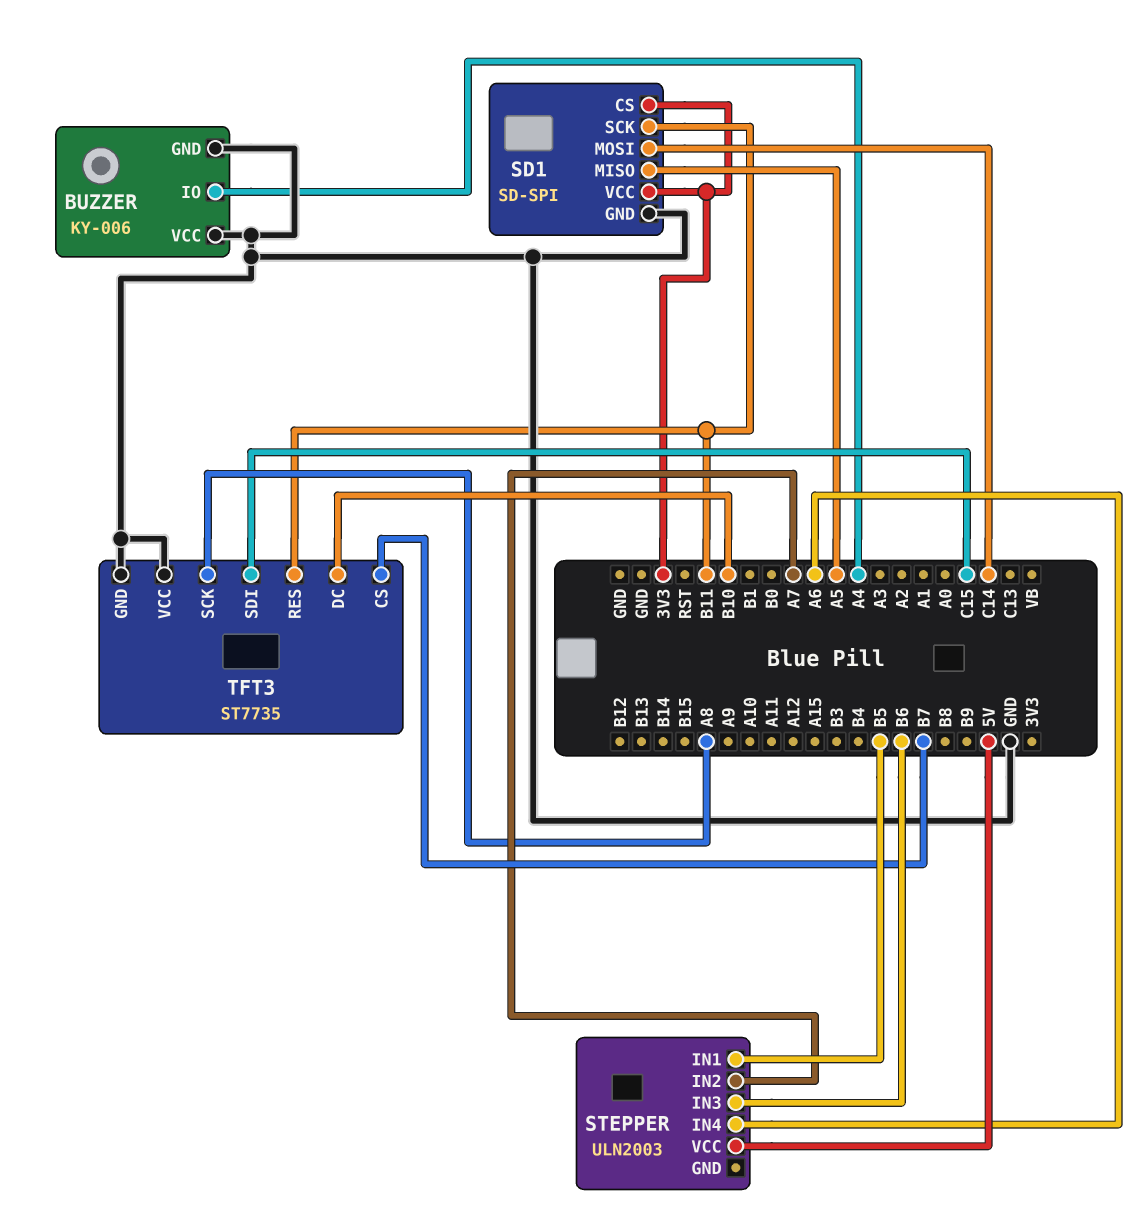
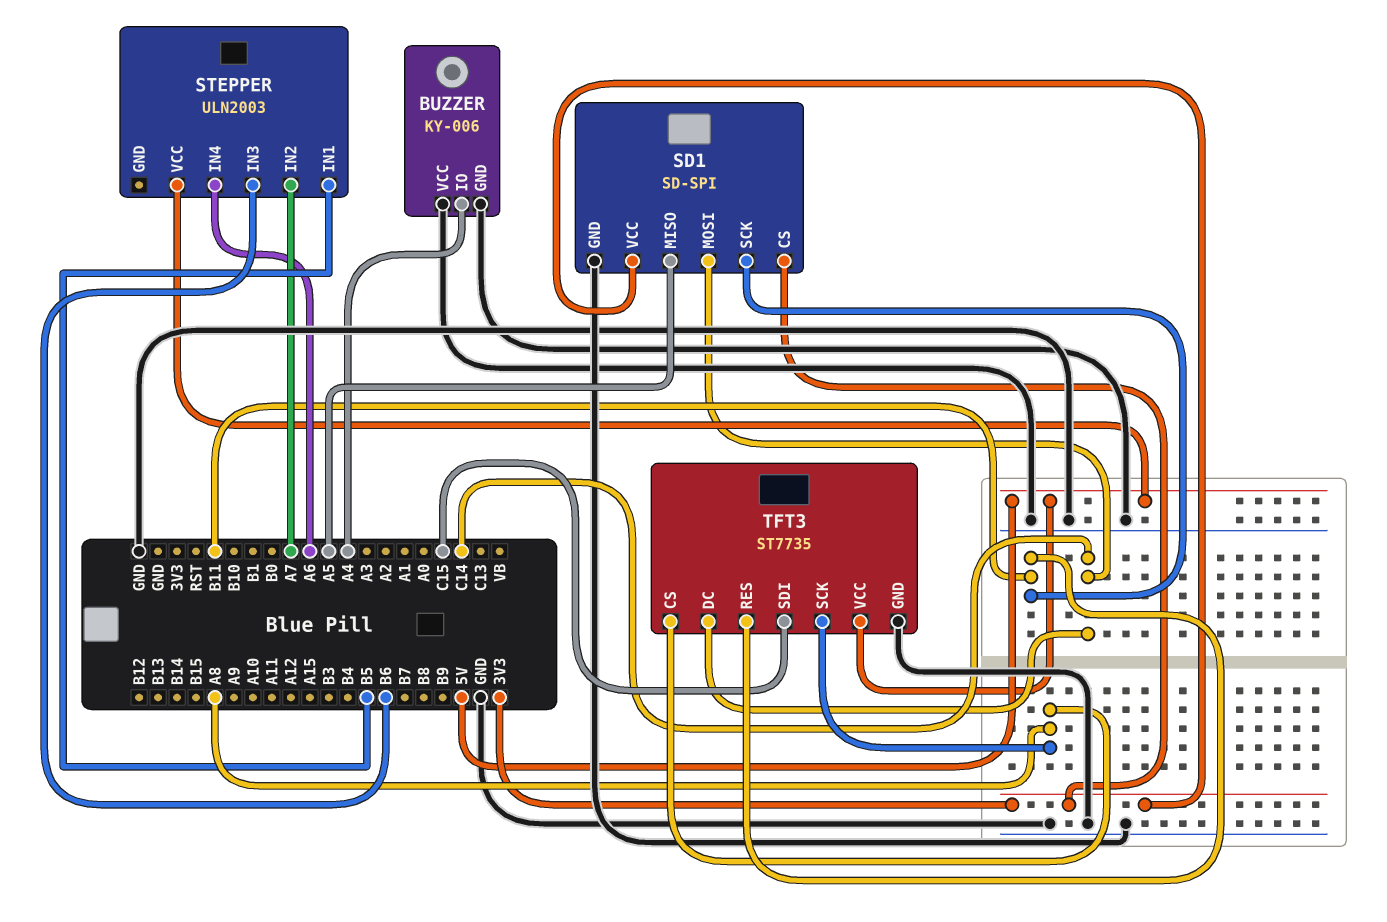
TFT3 pin CS: B7 -> A8
TFT3 pin DC: B10 -> C14
TFT3 pin VCC: GND -> 5V

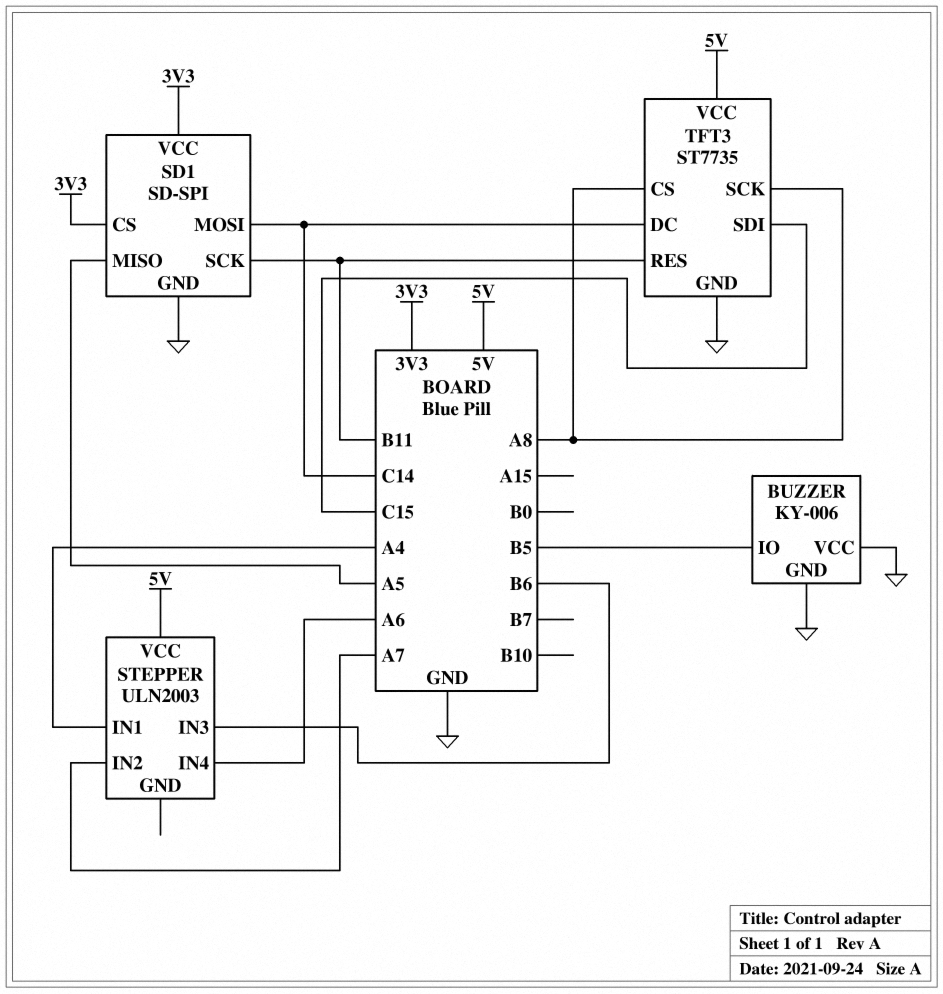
BUZZER pin IO: A4 -> B5
STEPPER pin IN1: B5 -> A4

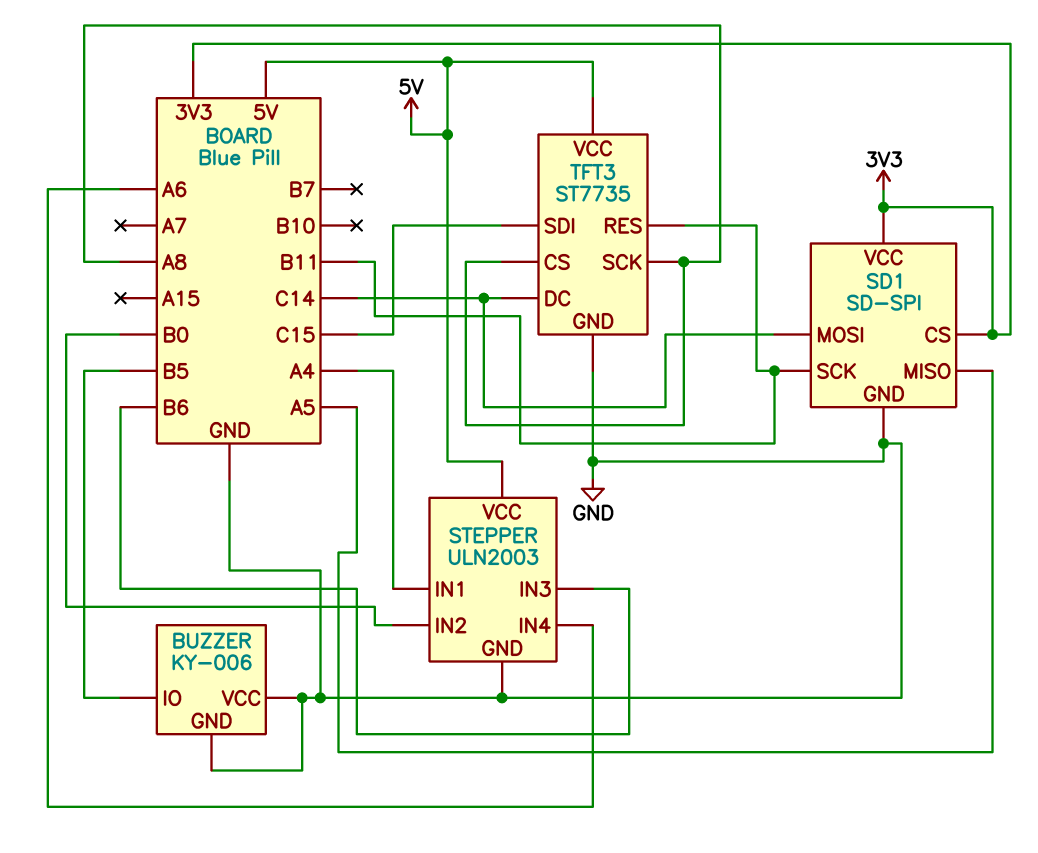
STEPPER pin GND: none -> GND
STEPPER pin IN2: A7 -> B0

